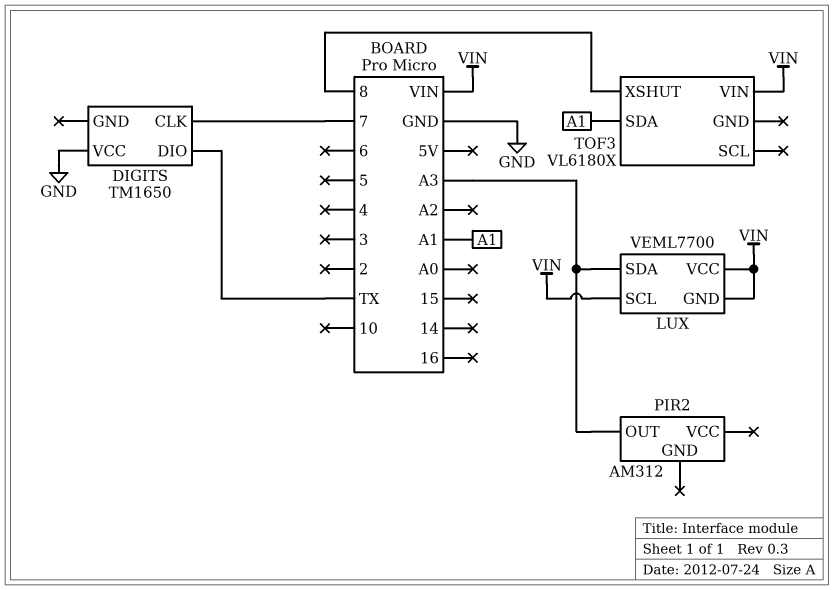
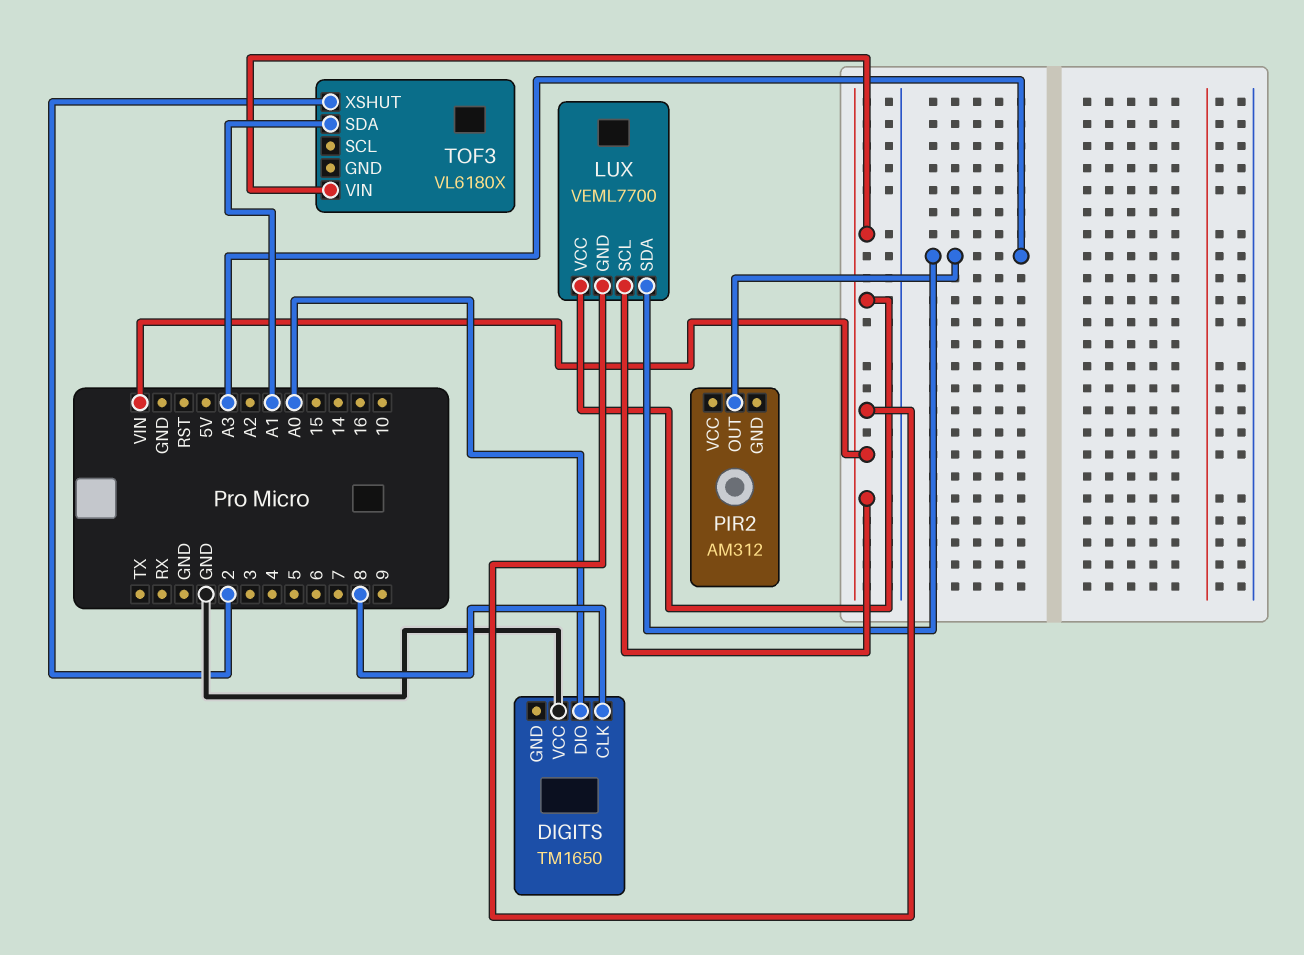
DIGITS pin CLK: 7 -> 8
DIGITS pin DIO: TX -> A0
TOF3 pin XSHUT: 8 -> 2

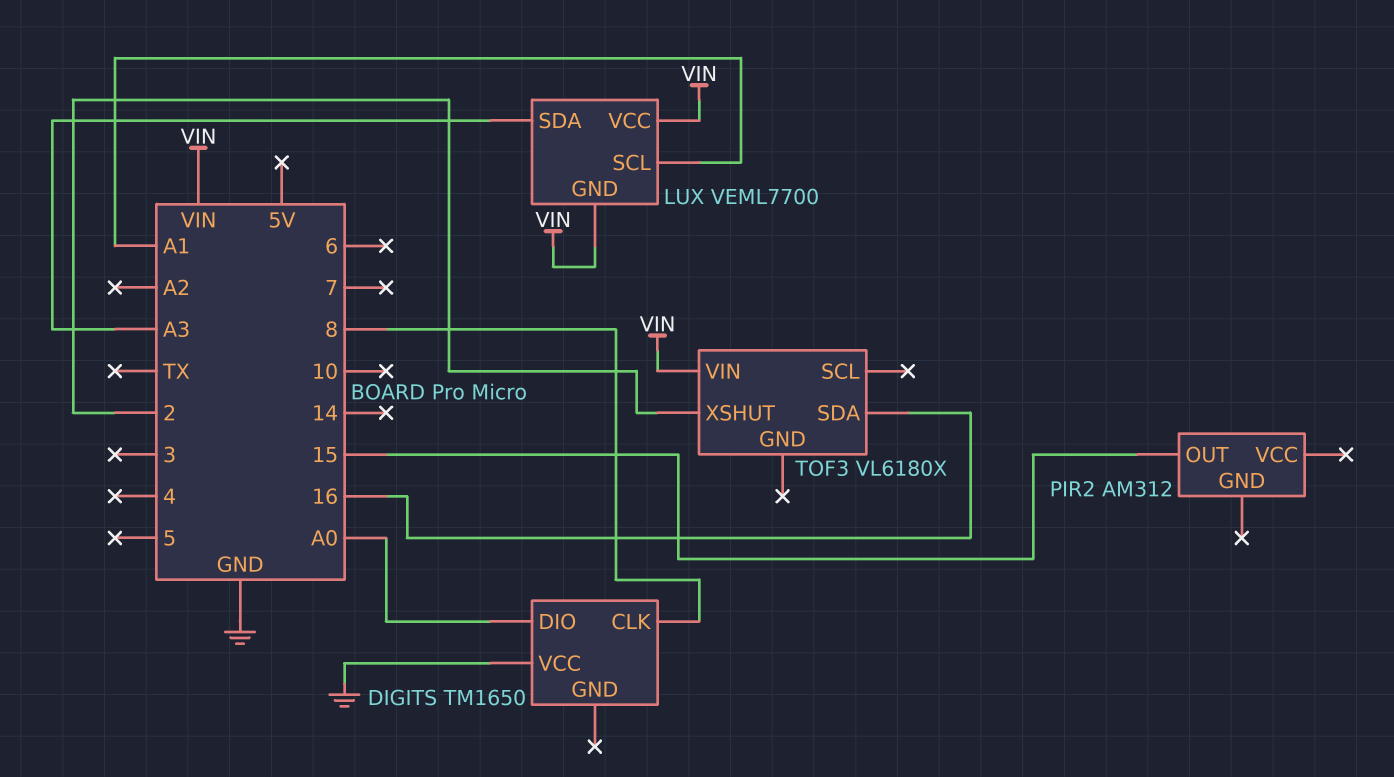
LUX pin SCL: VIN -> A1
PIR2 pin OUT: A3 -> 15
TOF3 pin SDA: A1 -> 16

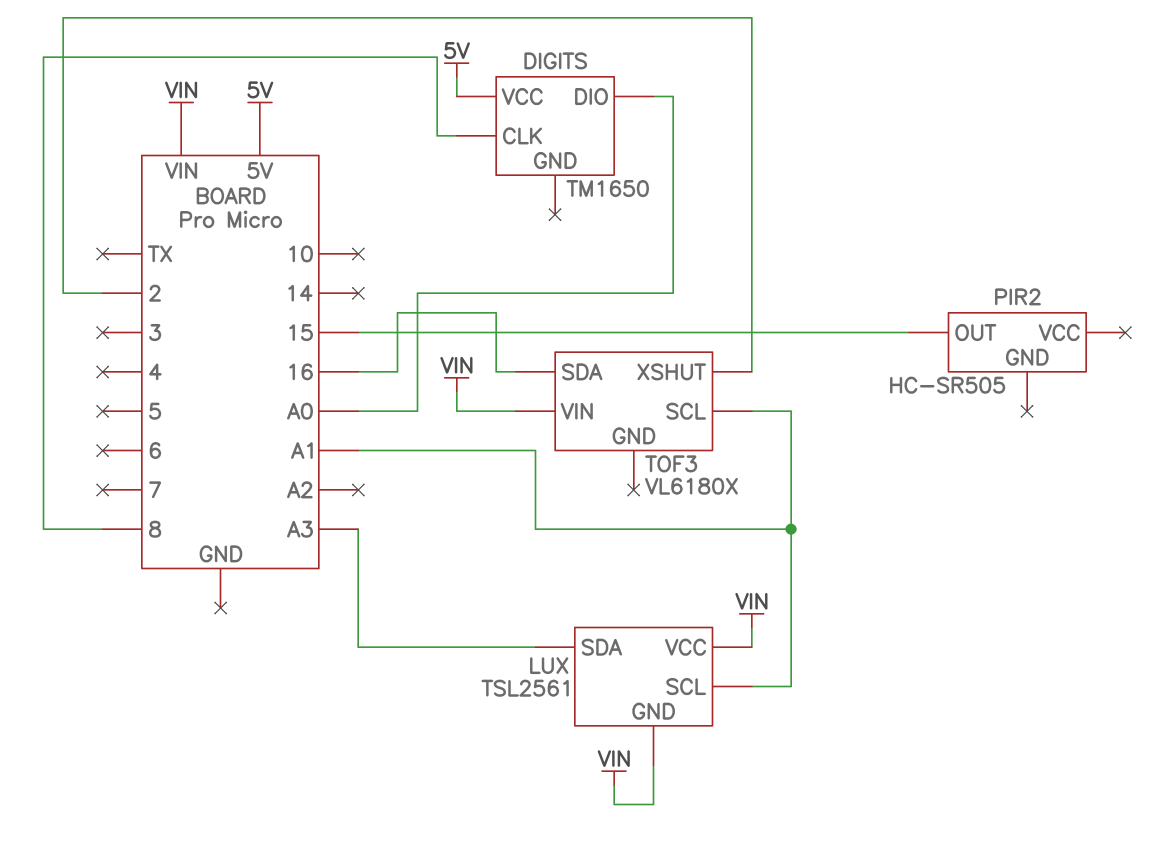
DIGITS pin VCC: GND -> 5V
LUX: VEML7700 -> TSL2561
PIR2: AM312 -> HC-SR505
TOF3 pin SCL: none -> A1

